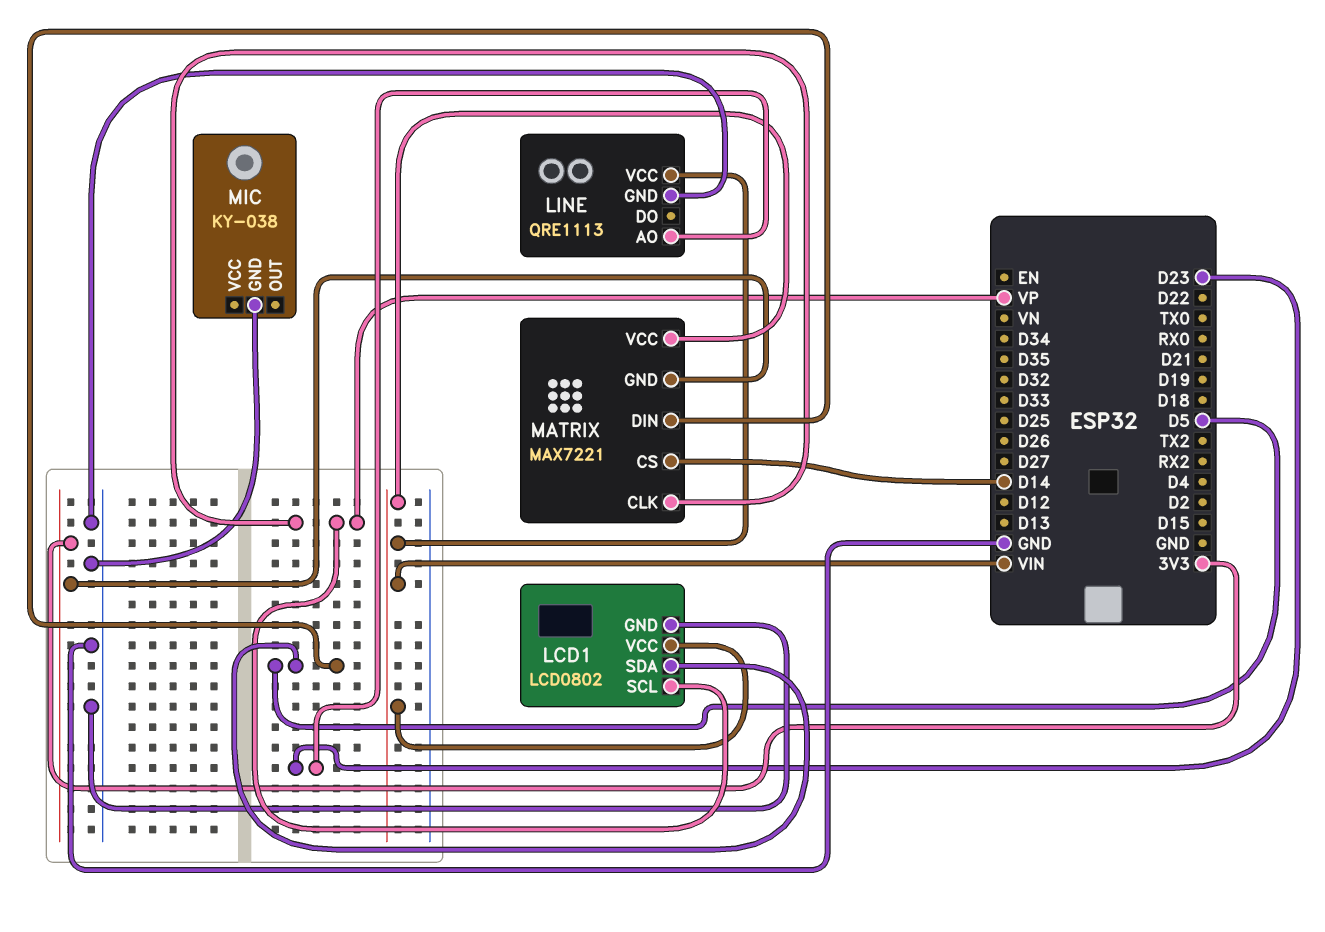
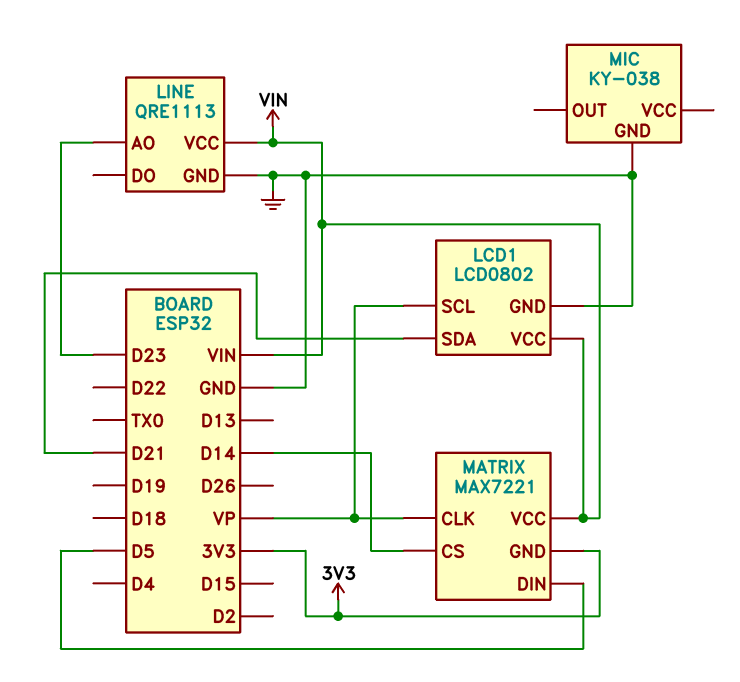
LCD1 pin SDA: D5 -> D21

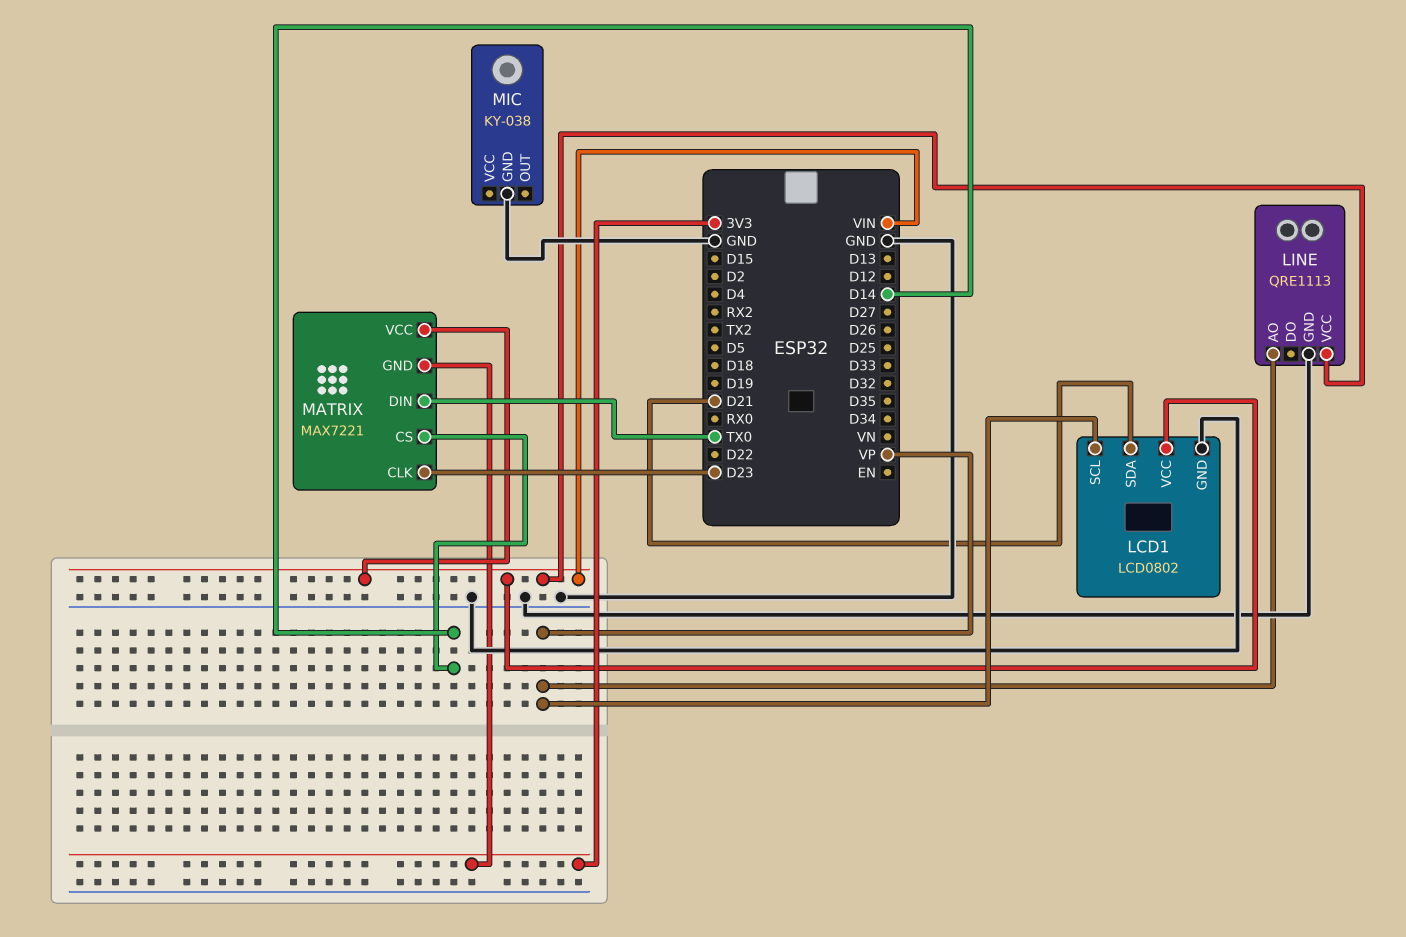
LINE pin AO: D23 -> VP
MATRIX pin CLK: VP -> D23
MATRIX pin DIN: D5 -> TX0

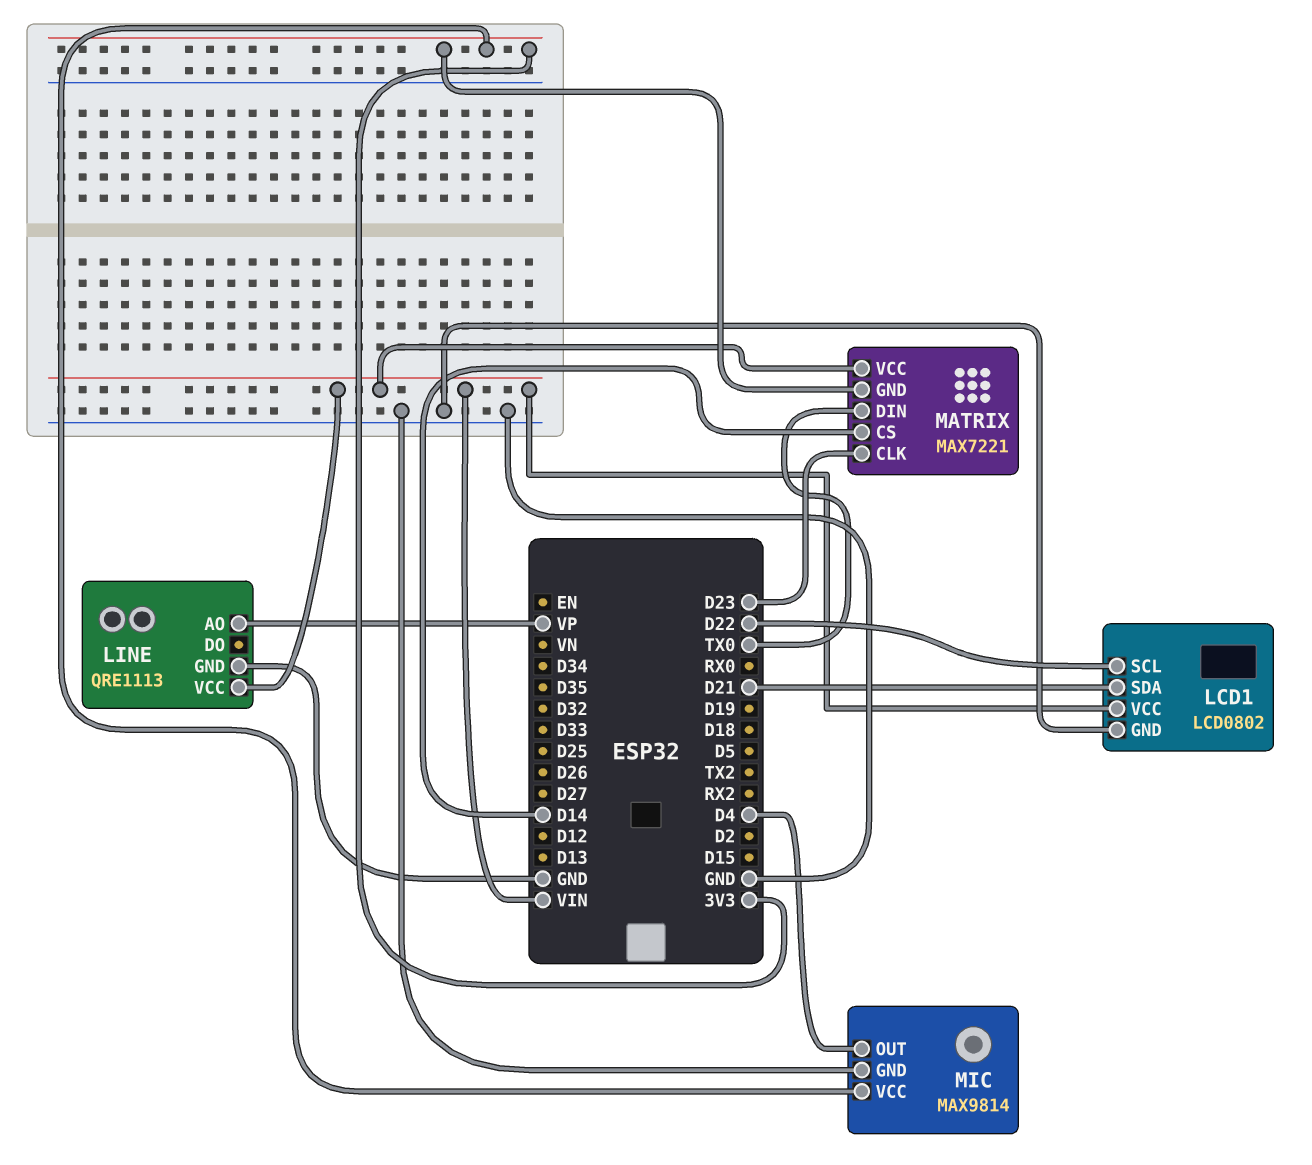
LCD1 pin SCL: VP -> D22
MIC: KY-038 -> MAX9814
MIC pin OUT: none -> D4
MIC pin VCC: none -> 3V3

